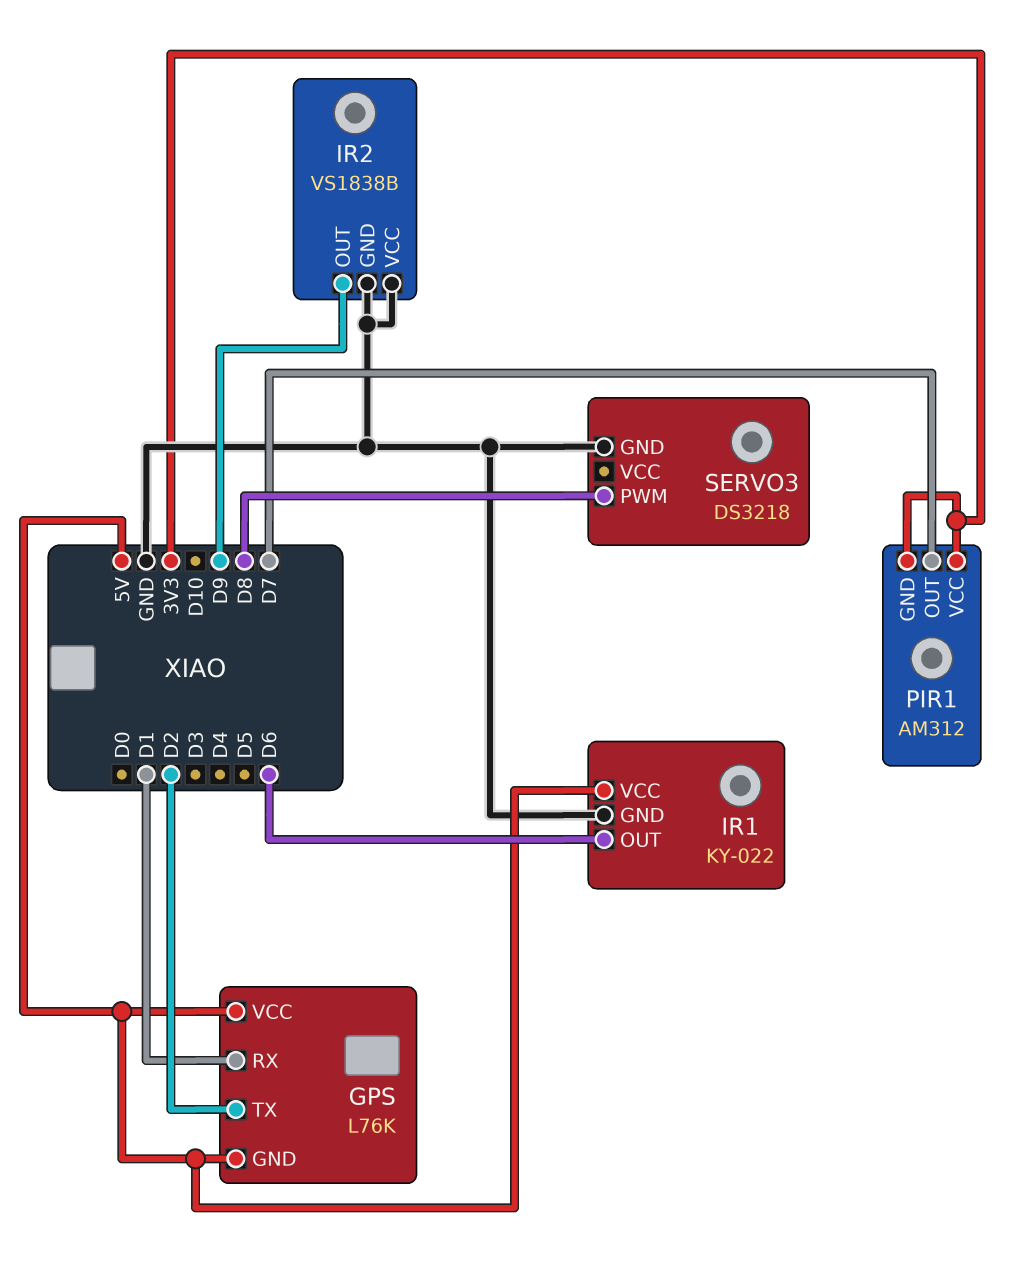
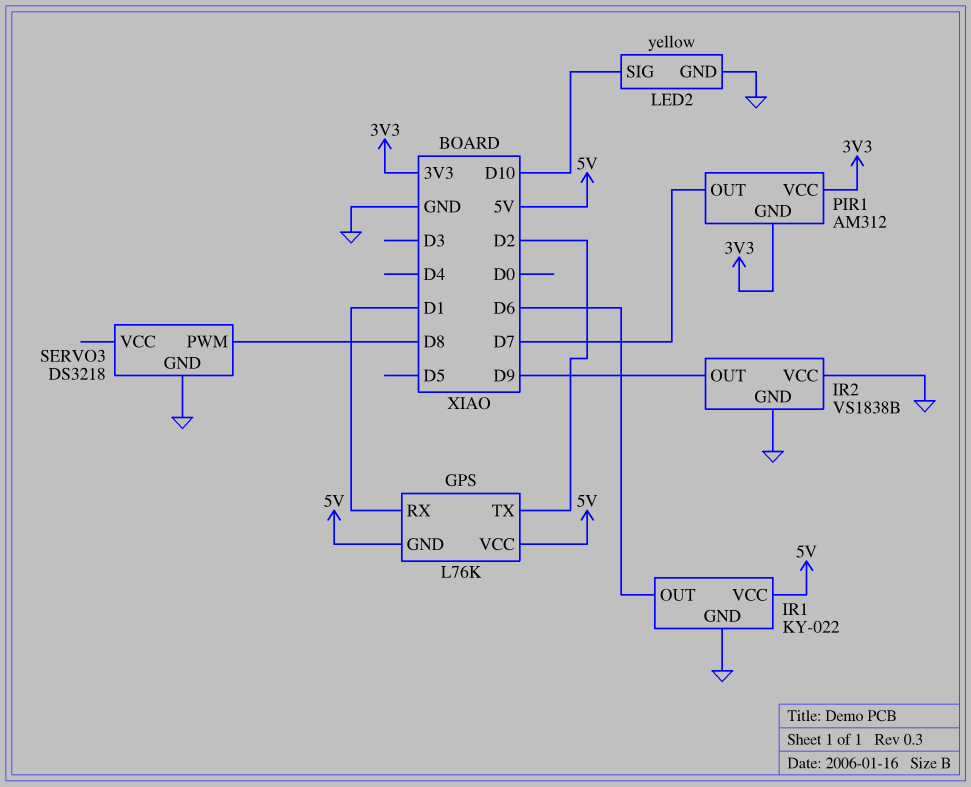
LED2: none -> yellow
LED2 pin GND: none -> GND
LED2 pin SIG: none -> D10

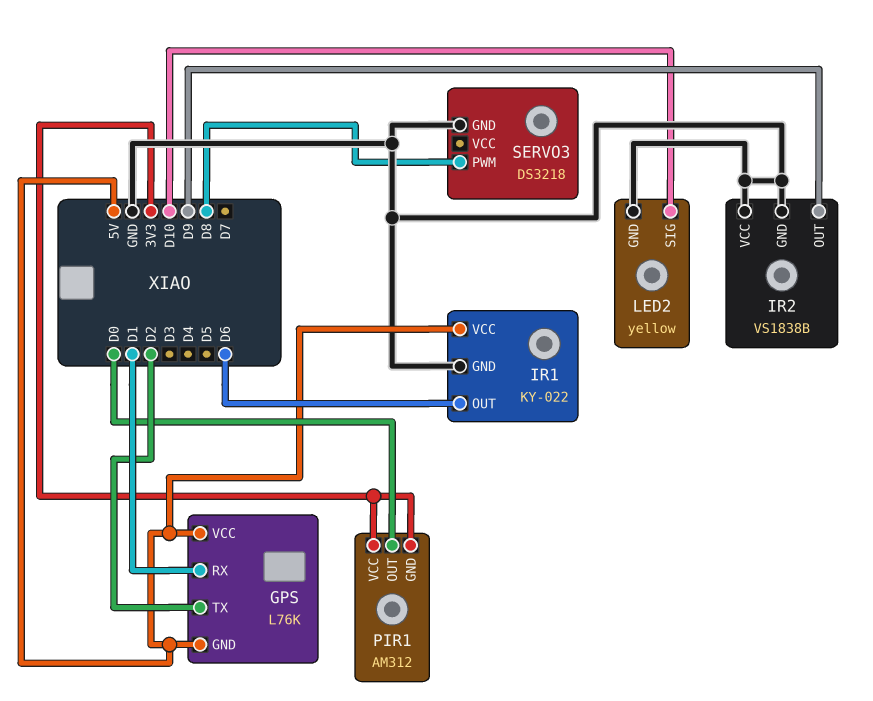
PIR1 pin OUT: D7 -> D0

